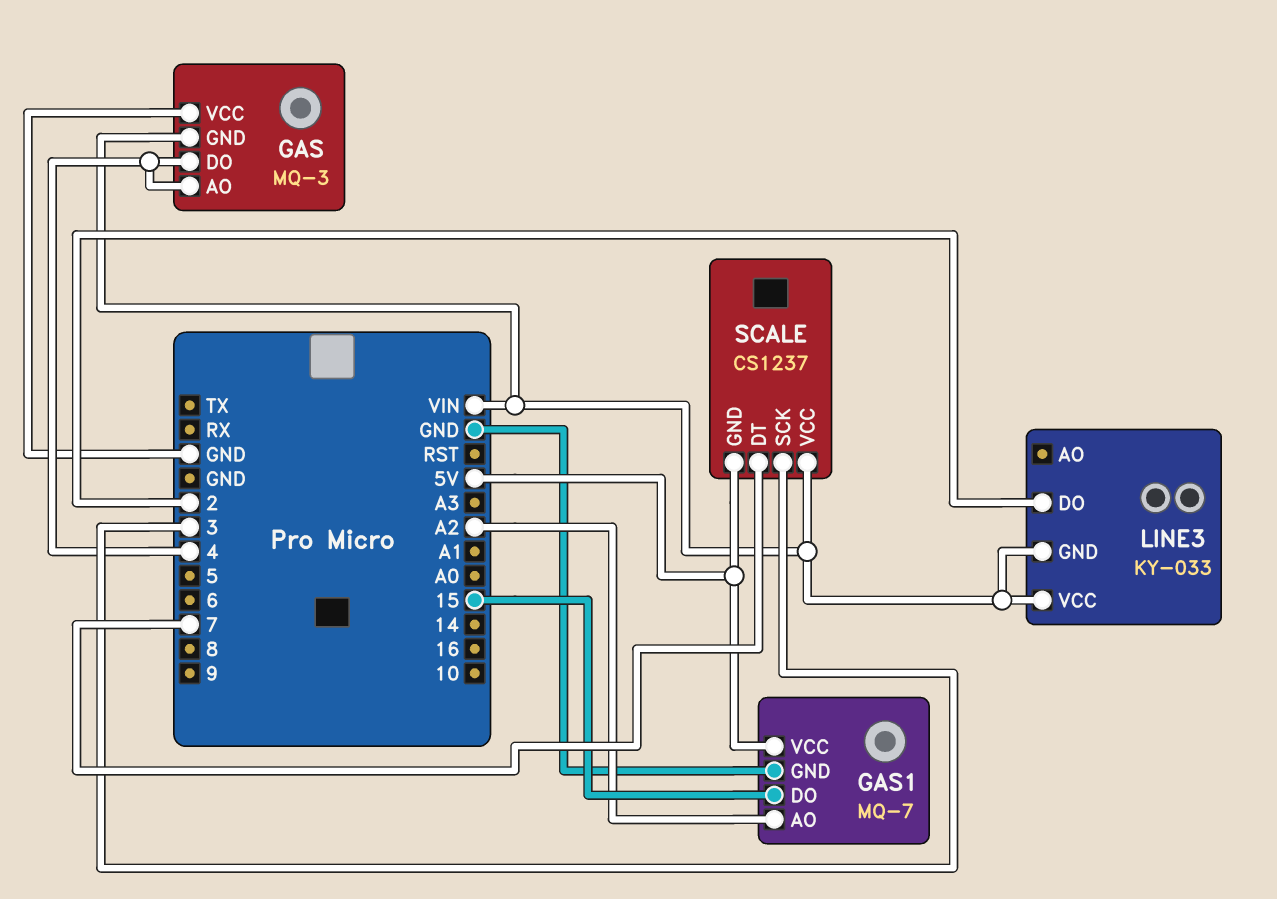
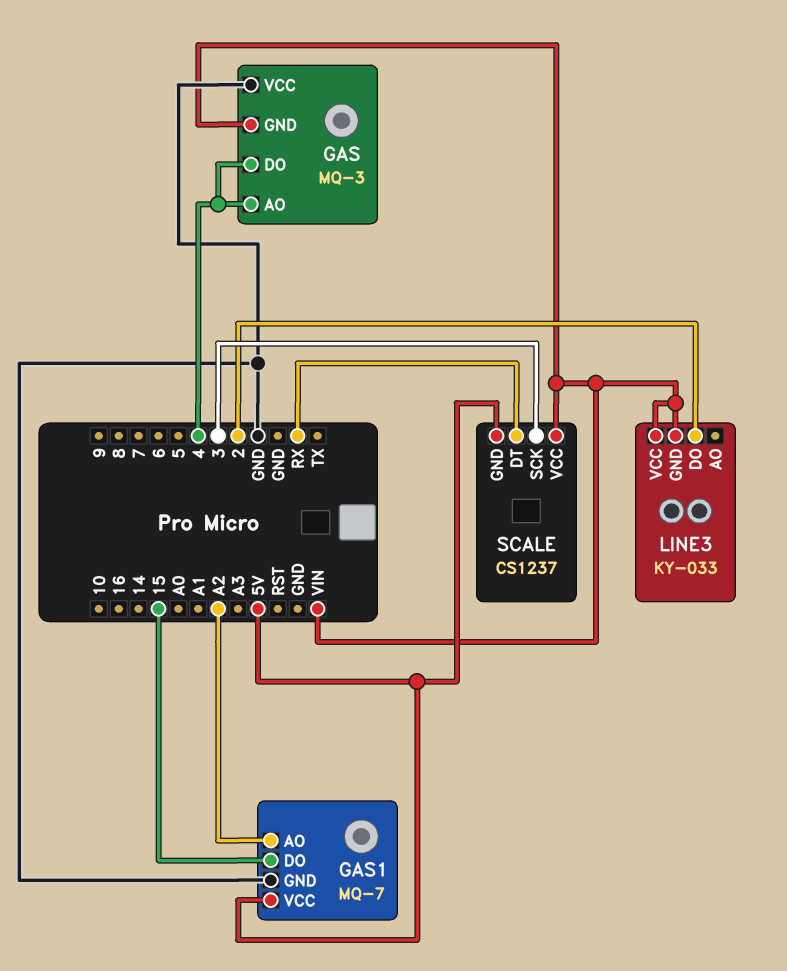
SCALE pin DT: 7 -> RX

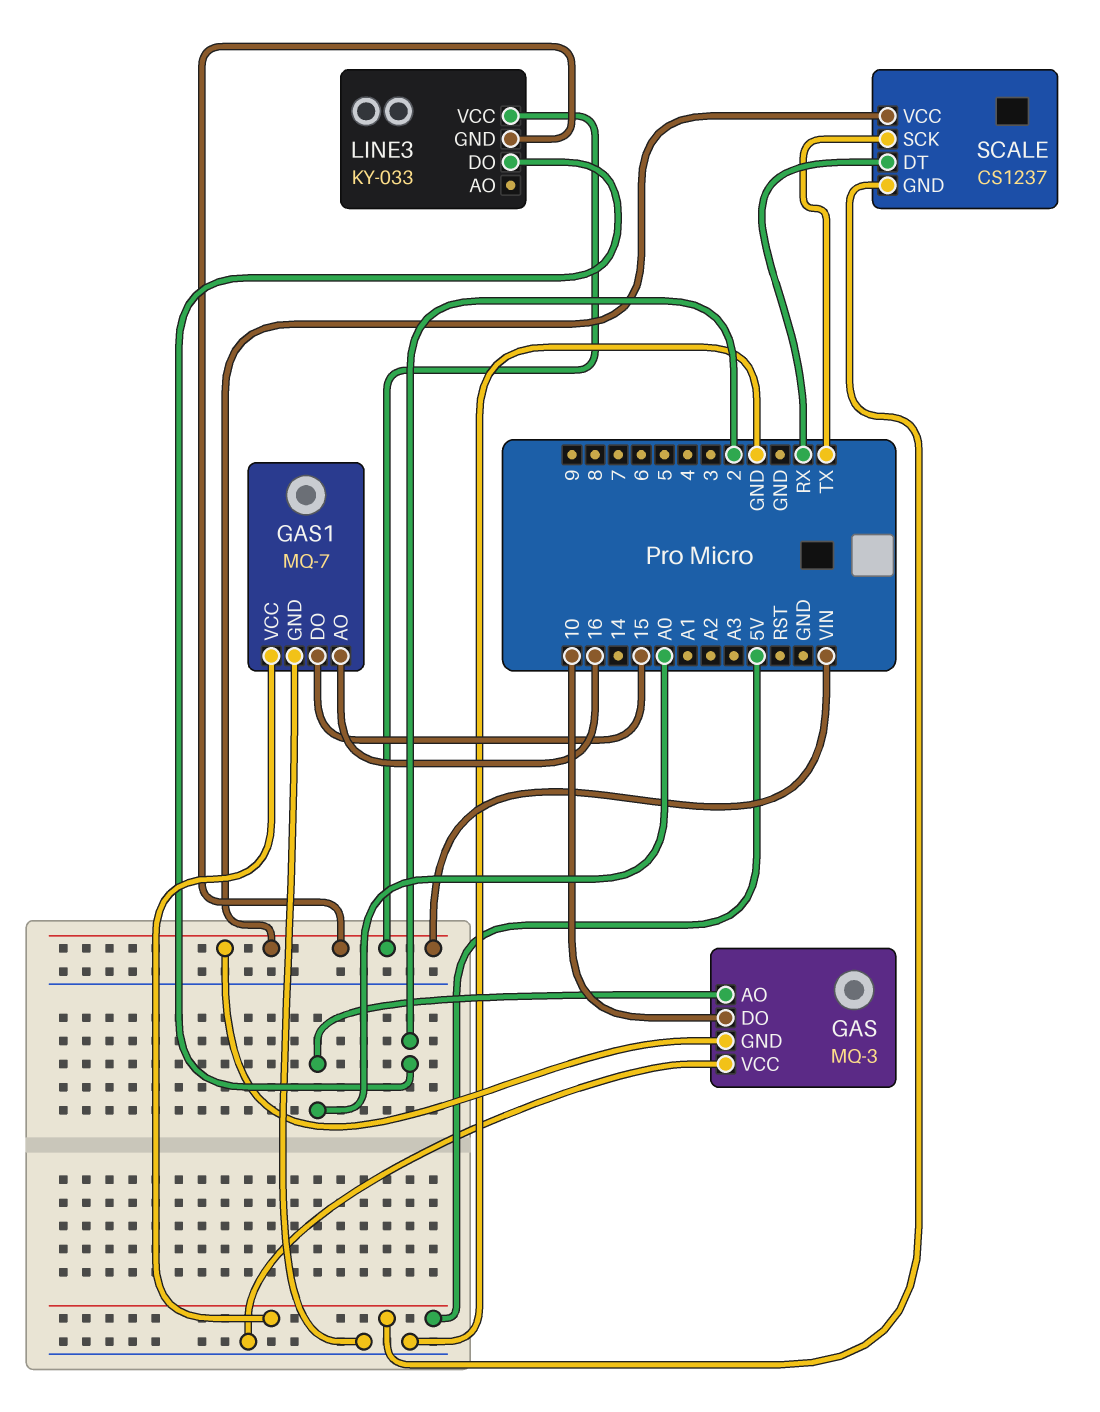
GAS pin AO: 4 -> A0
GAS pin DO: 4 -> 10
GAS1 pin AO: A2 -> 16
SCALE pin SCK: 3 -> TX

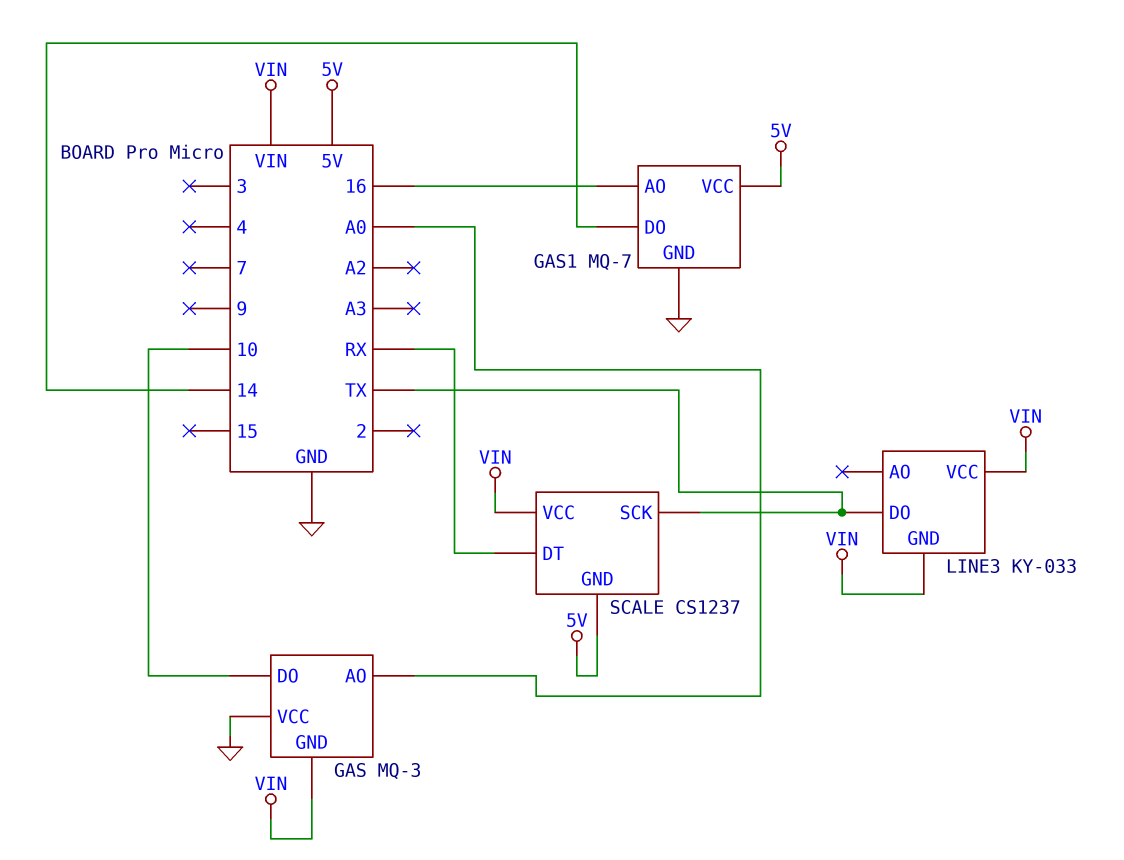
GAS1 pin DO: 15 -> 14
LINE3 pin DO: 2 -> TX

